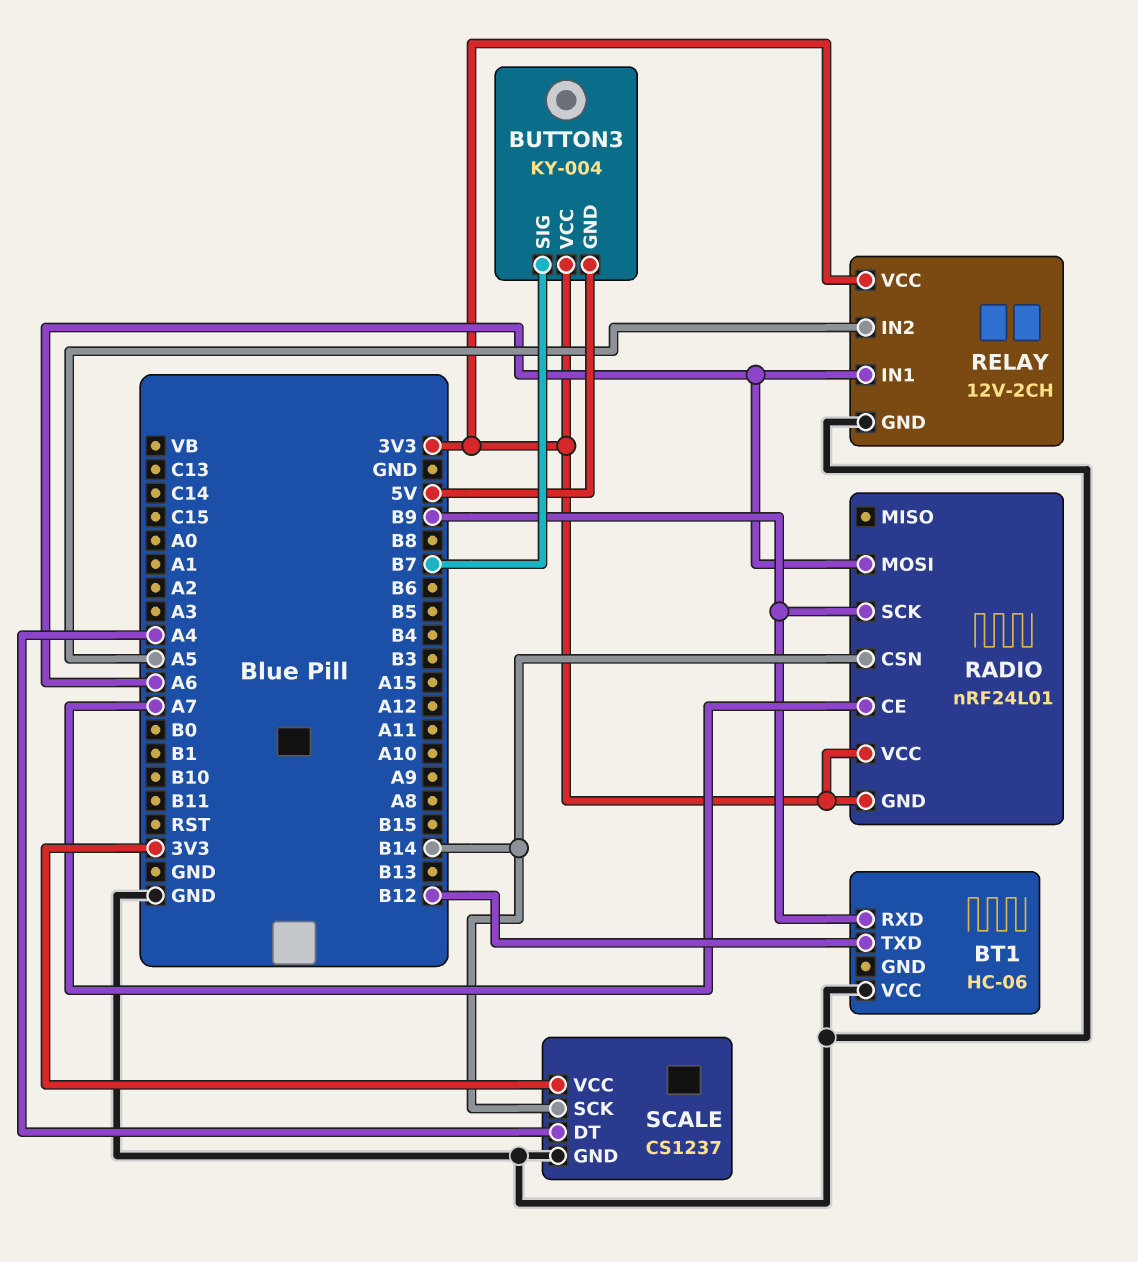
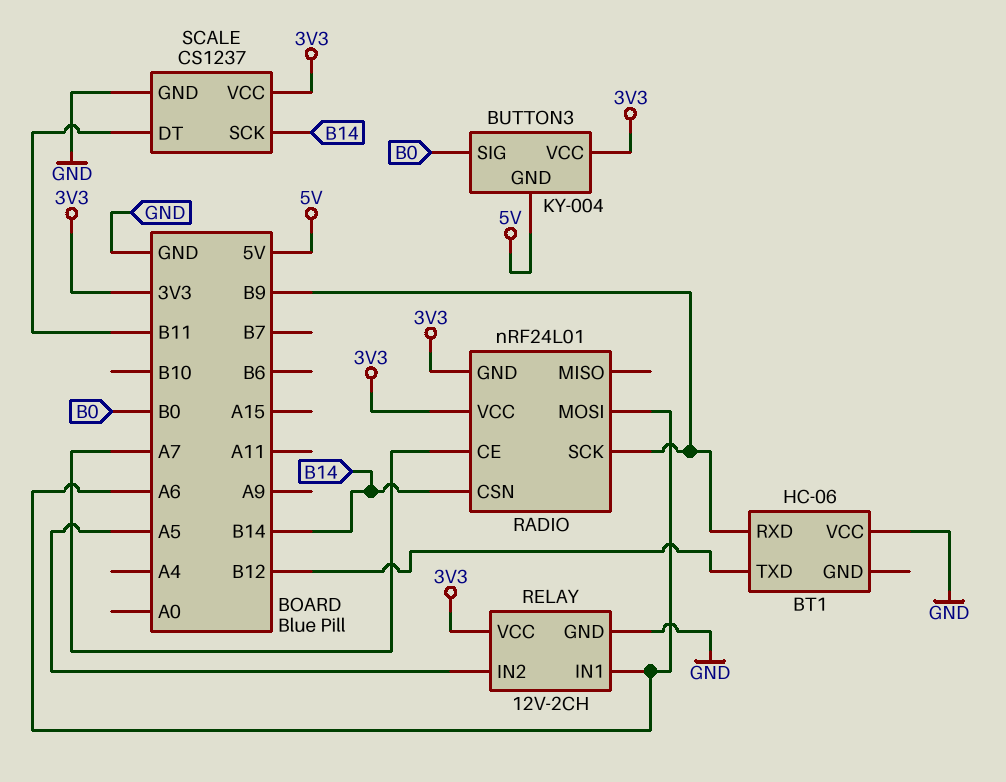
BUTTON3 pin SIG: B7 -> B0
SCALE pin DT: A4 -> B11

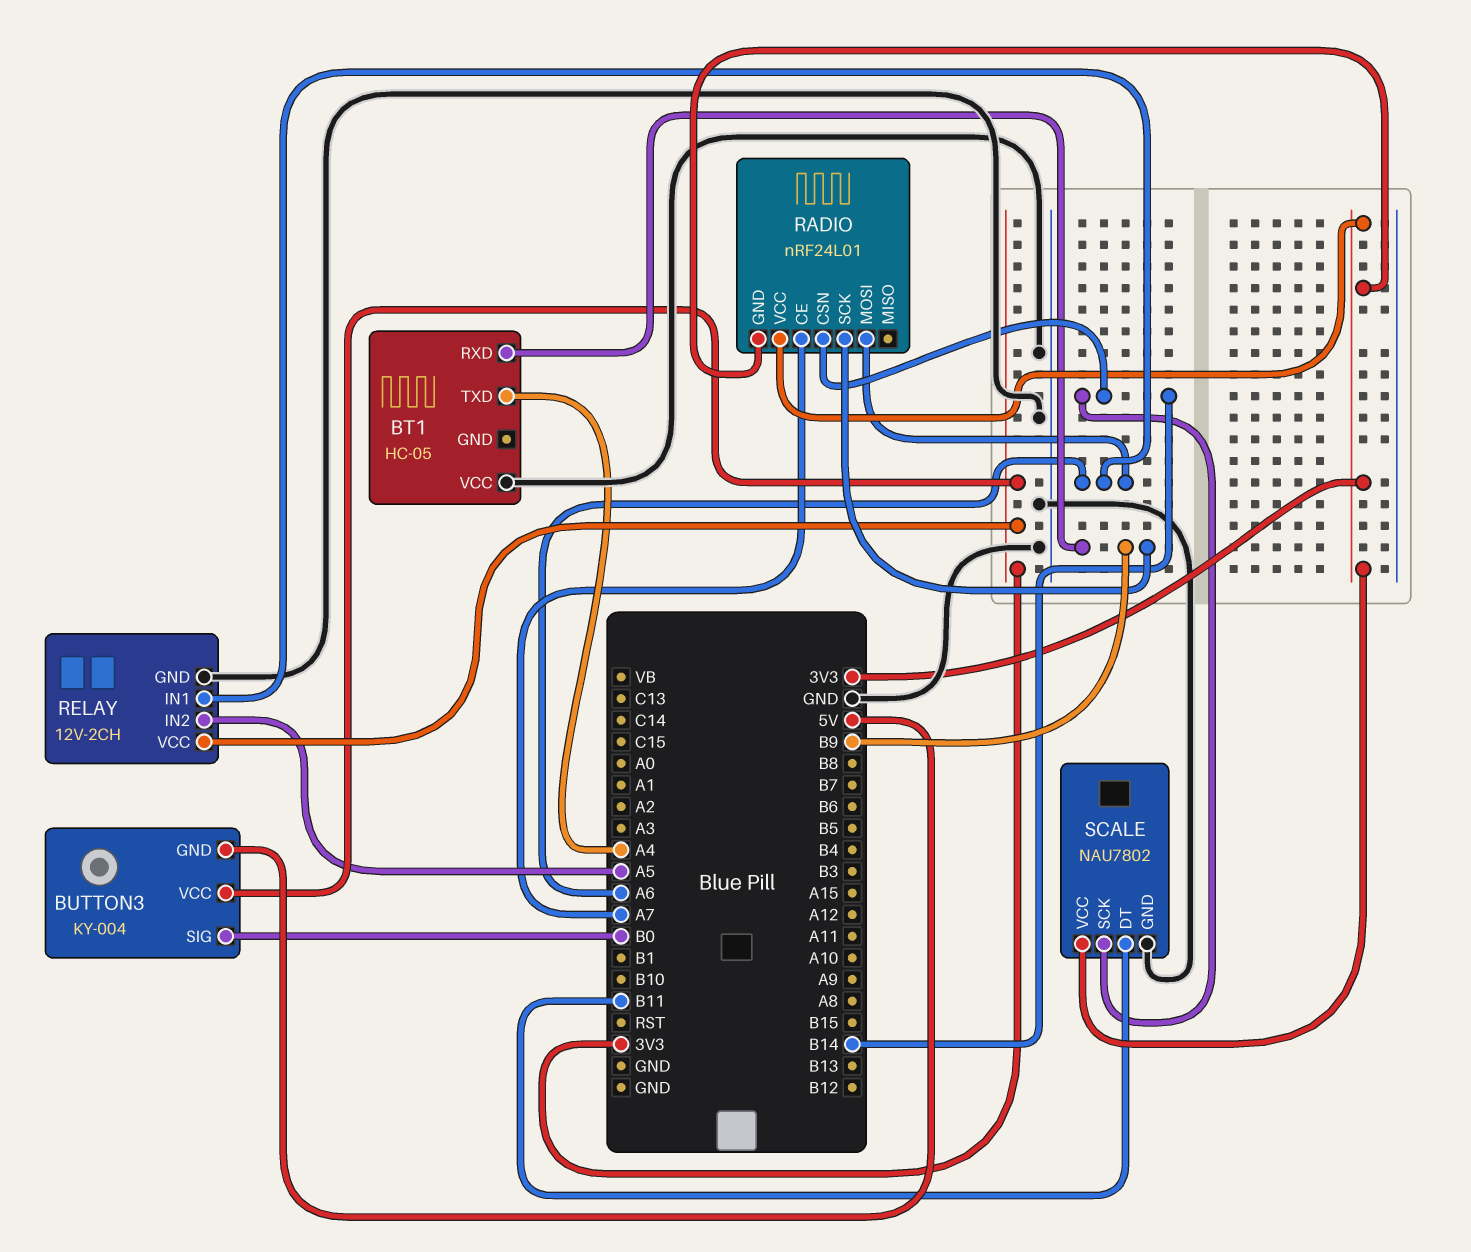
BT1: HC-06 -> HC-05
BT1 pin TXD: B12 -> A4
SCALE: CS1237 -> NAU7802

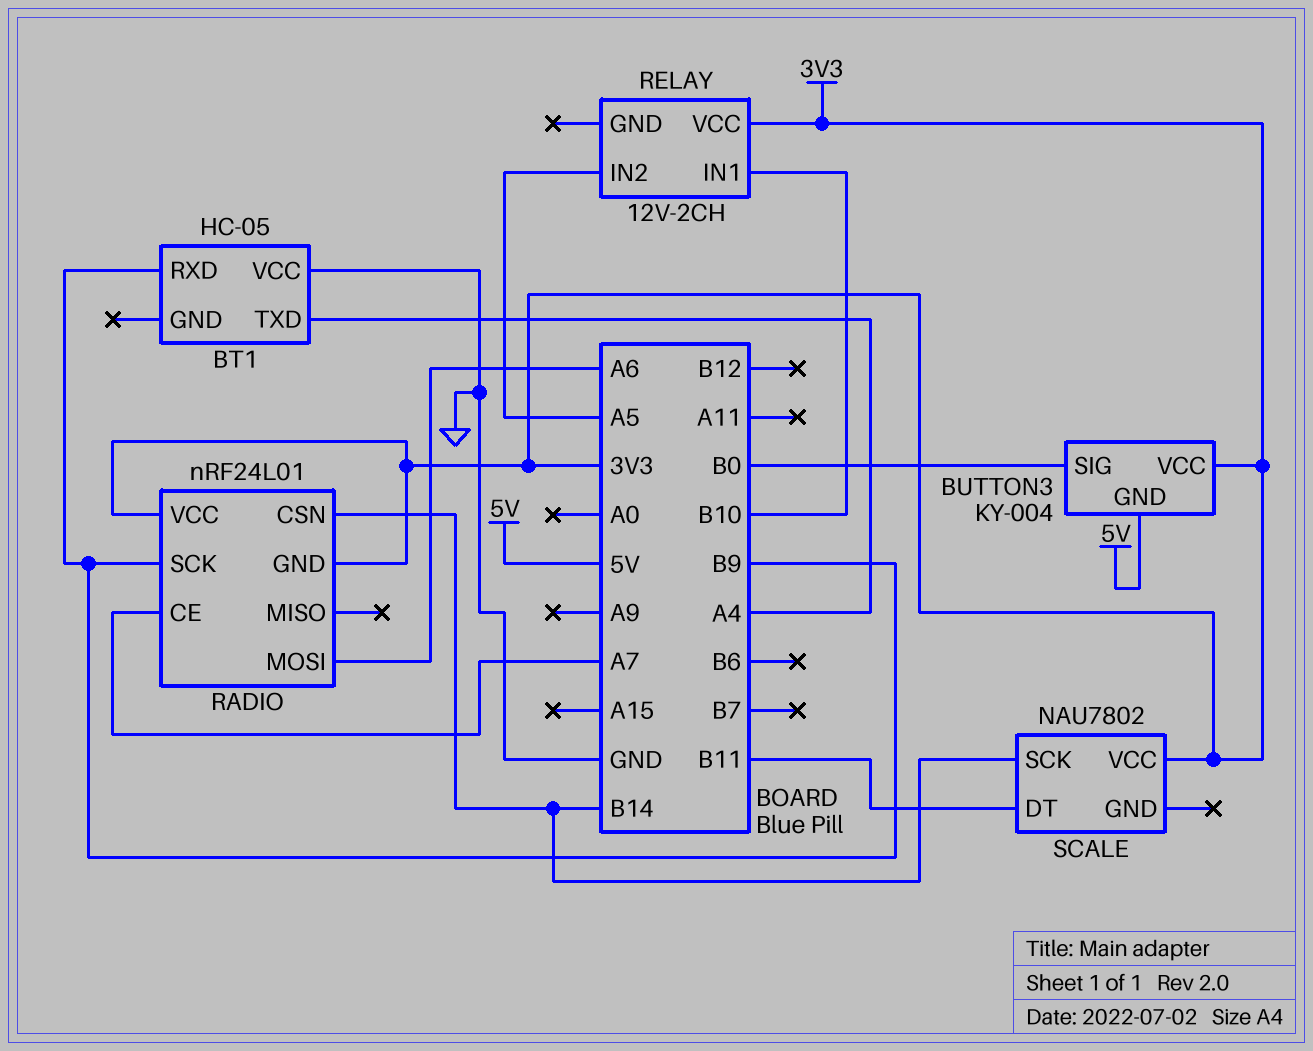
RELAY pin GND: GND -> none
RELAY pin IN1: A6 -> B10
SCALE pin GND: GND -> none

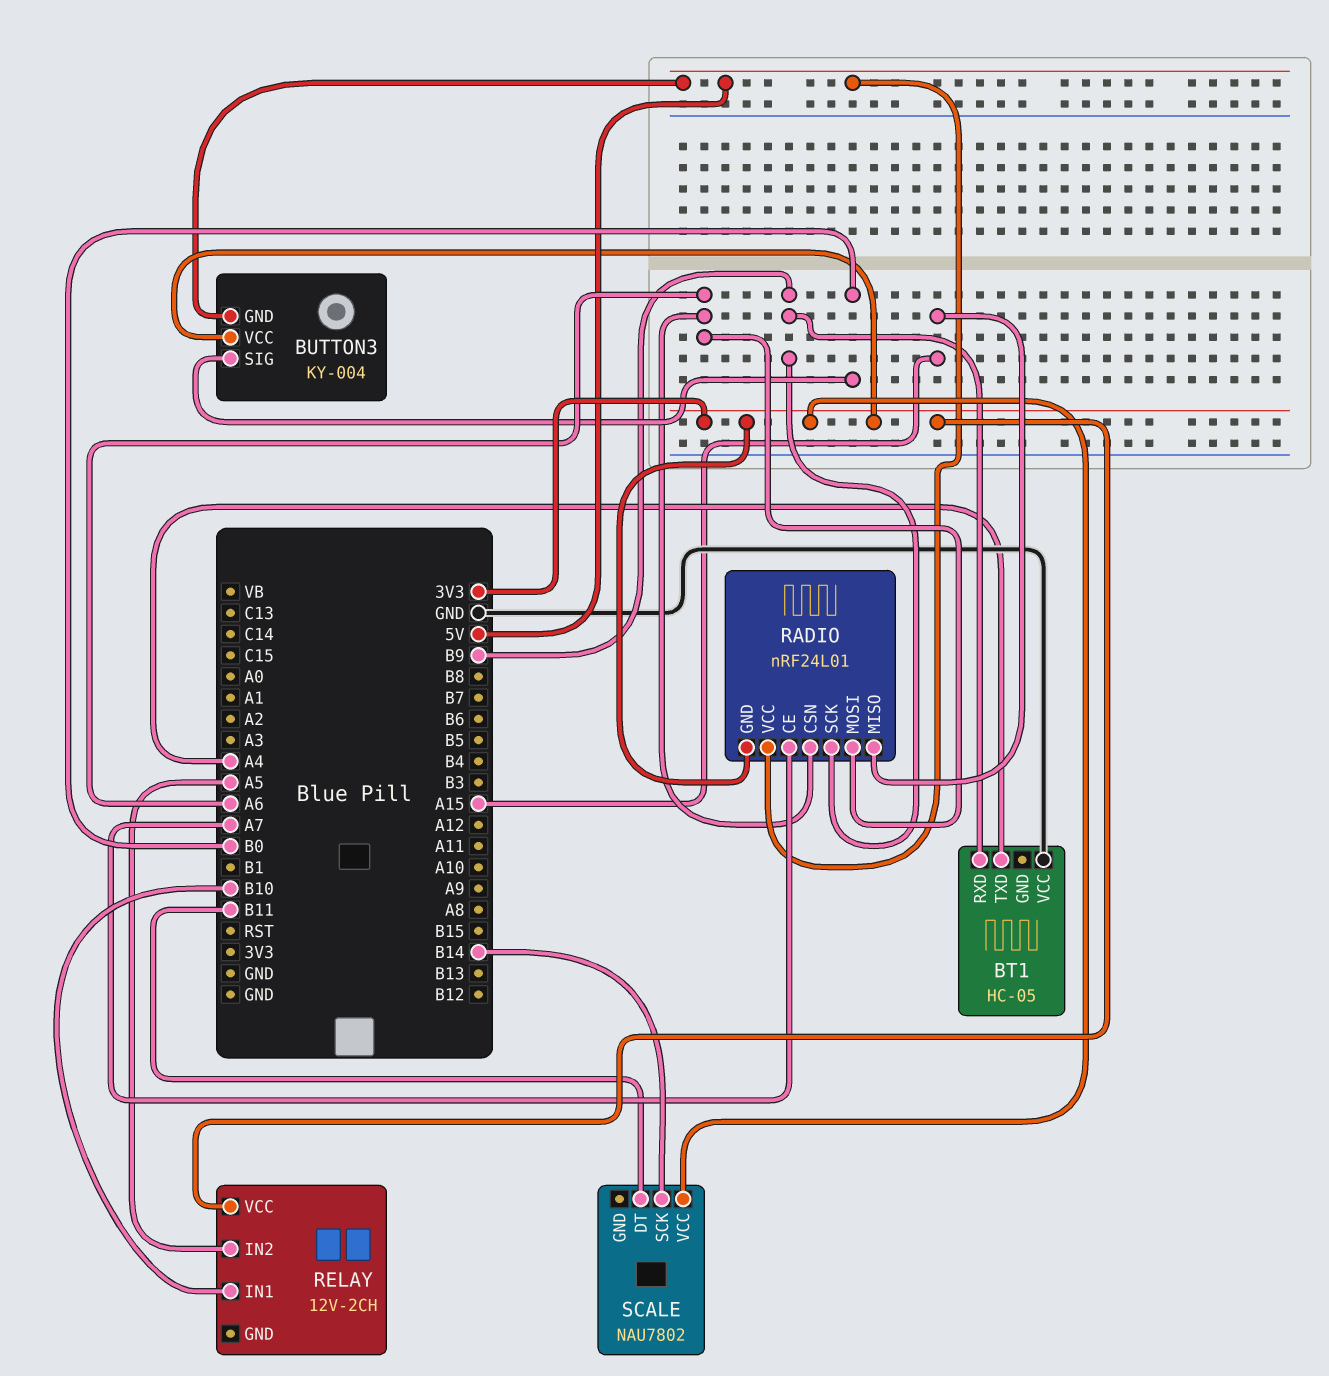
RADIO pin CSN: B14 -> A6
RADIO pin MISO: none -> A15
RADIO pin VCC: 3V3 -> 5V

